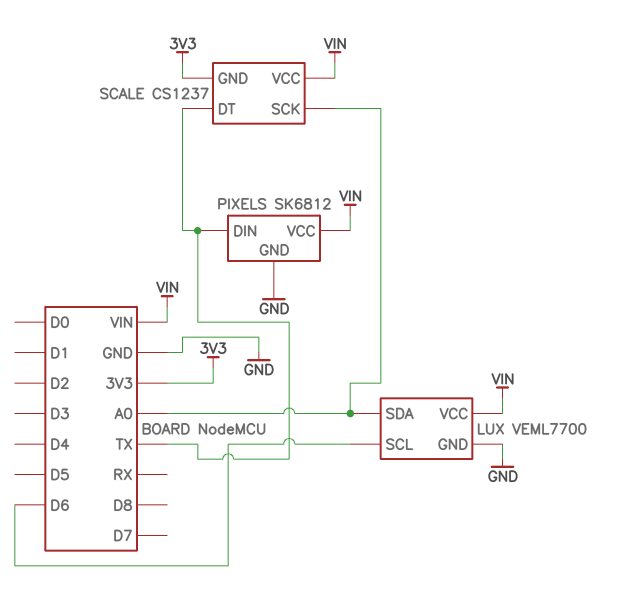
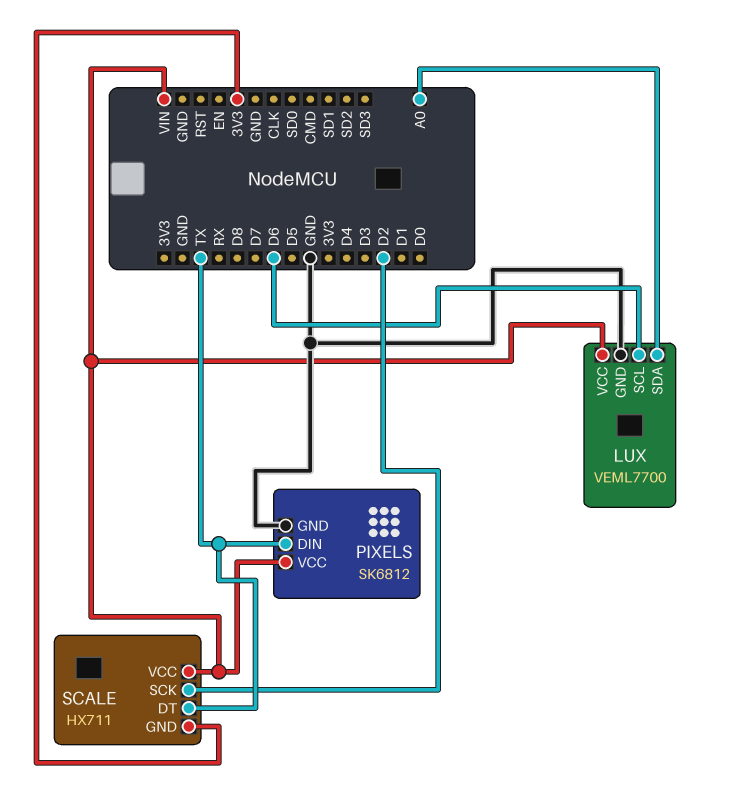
SCALE: CS1237 -> HX711
SCALE pin SCK: A0 -> D2

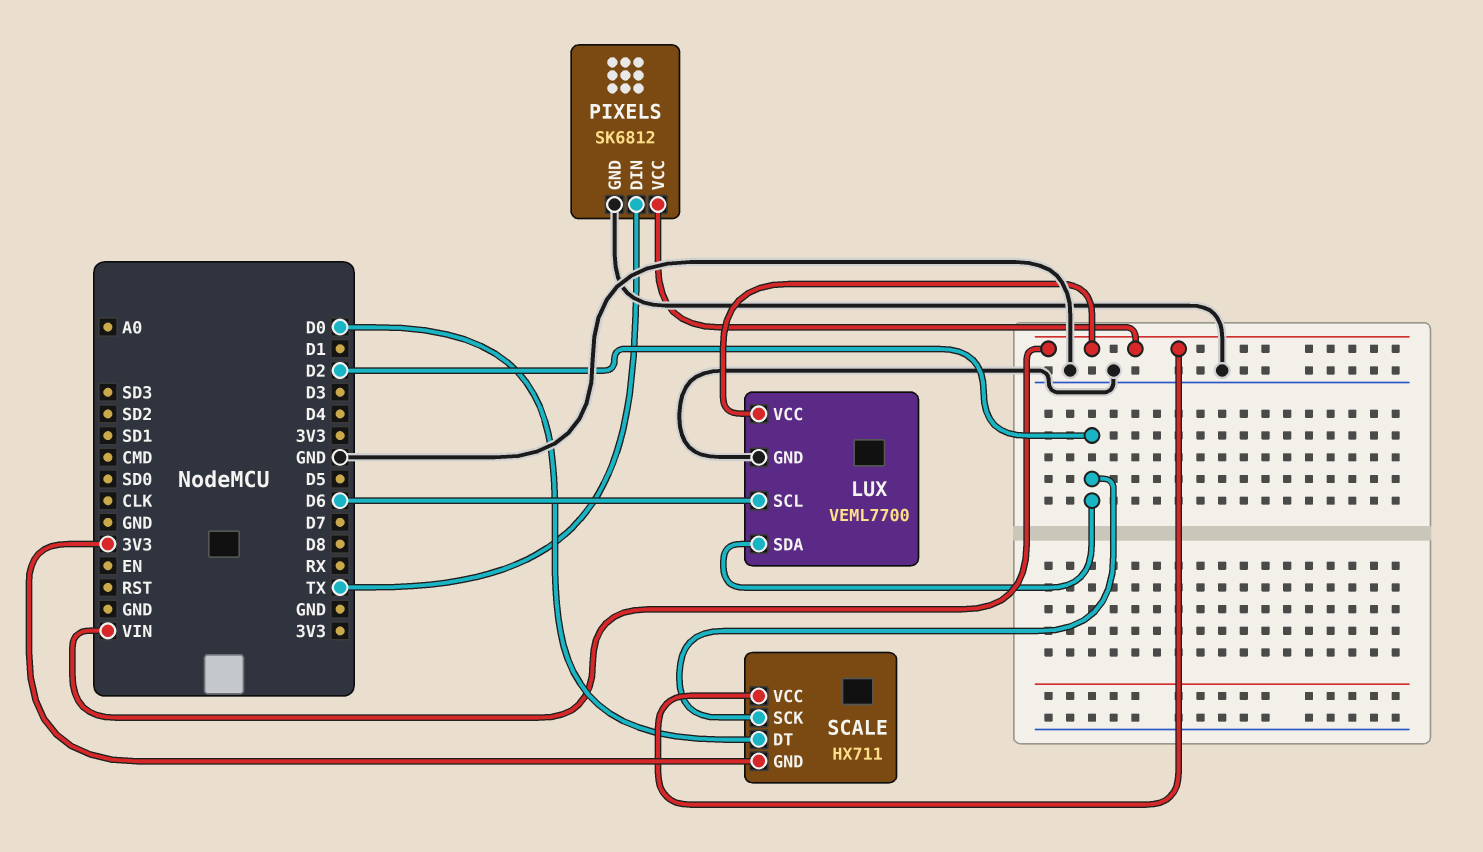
LUX pin SDA: A0 -> D2
SCALE pin DT: TX -> D0

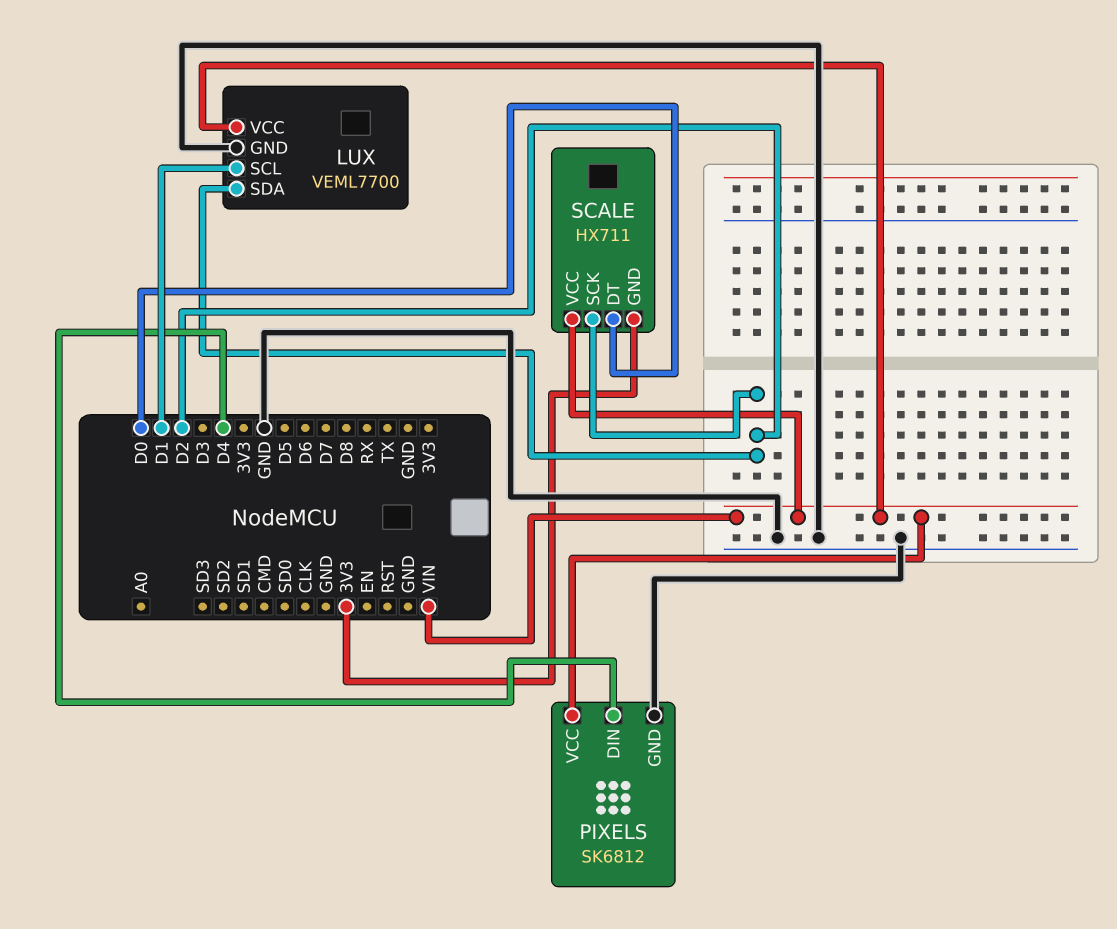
LUX pin SCL: D6 -> D1
PIXELS pin DIN: TX -> D4

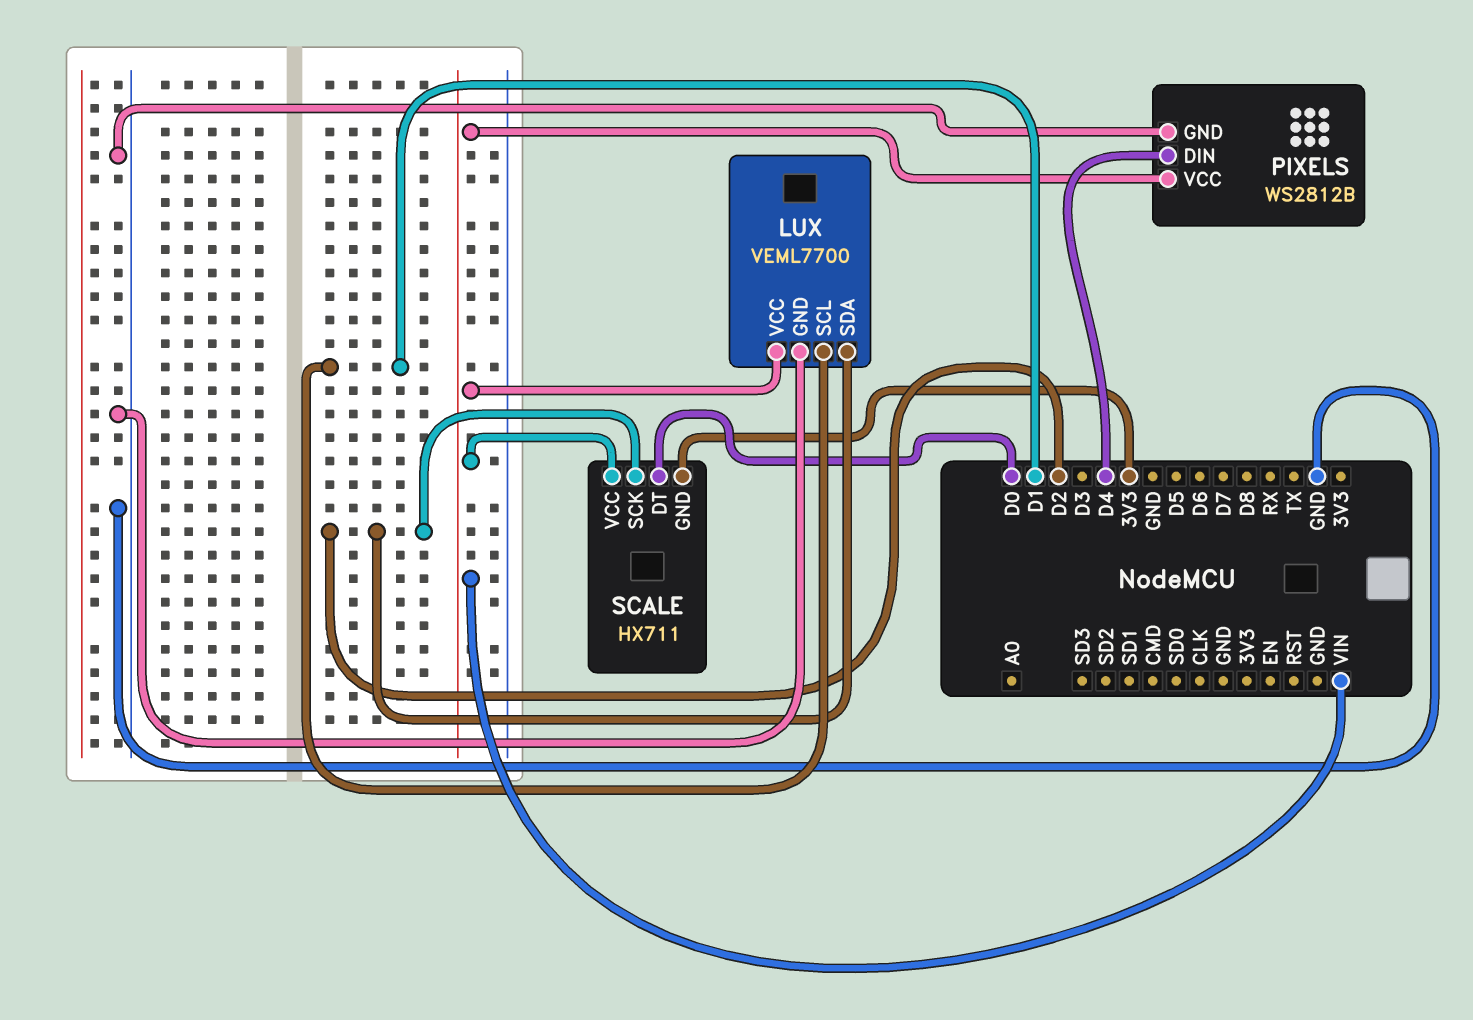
PIXELS: SK6812 -> WS2812B

